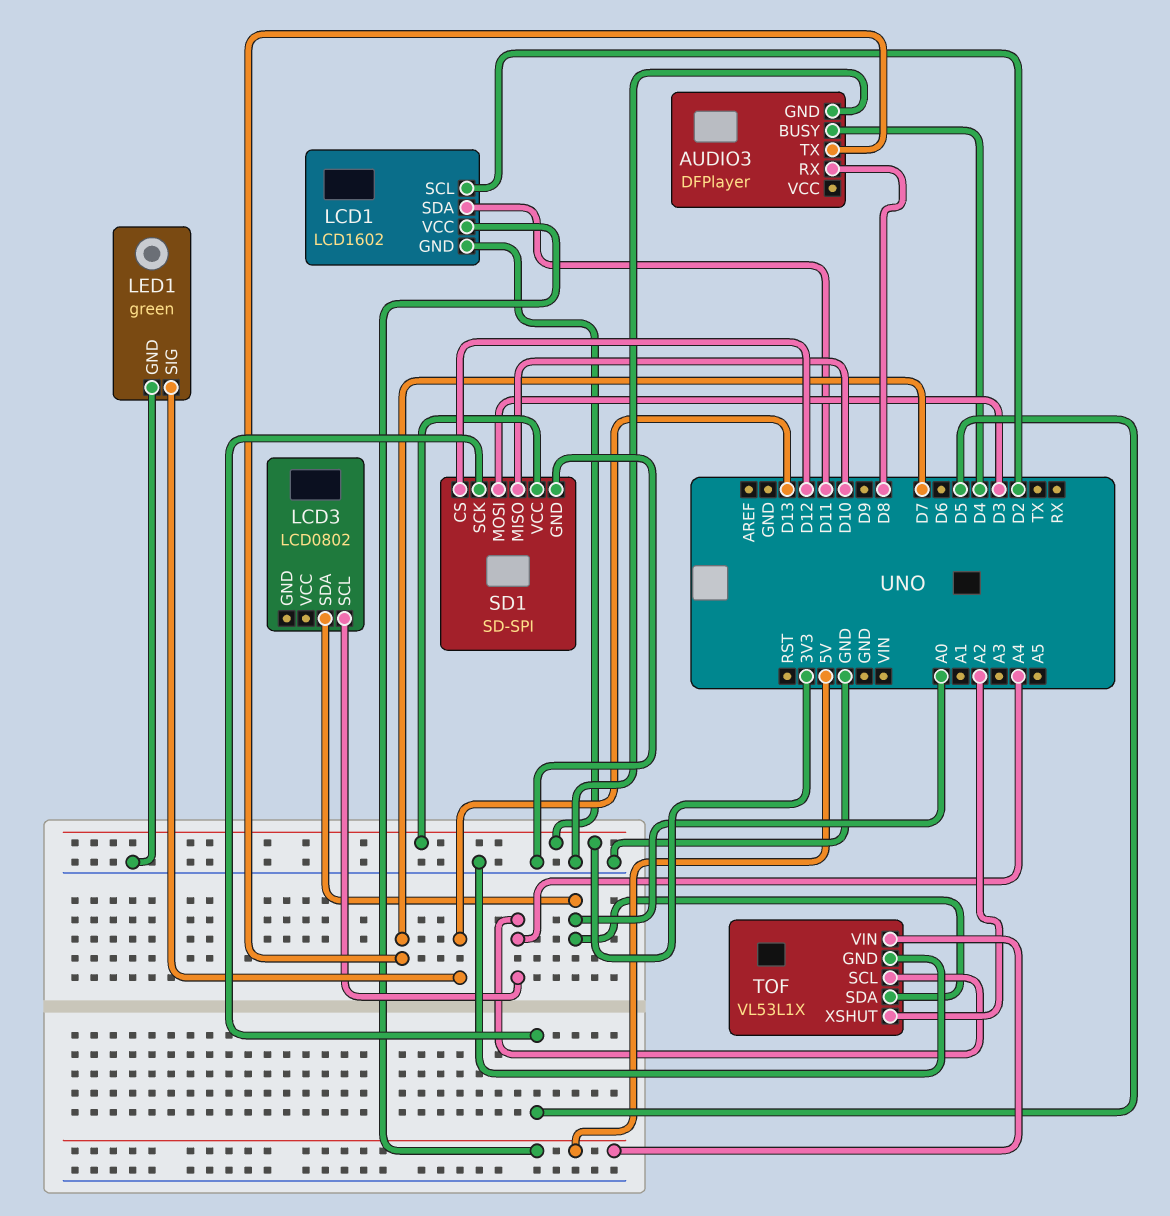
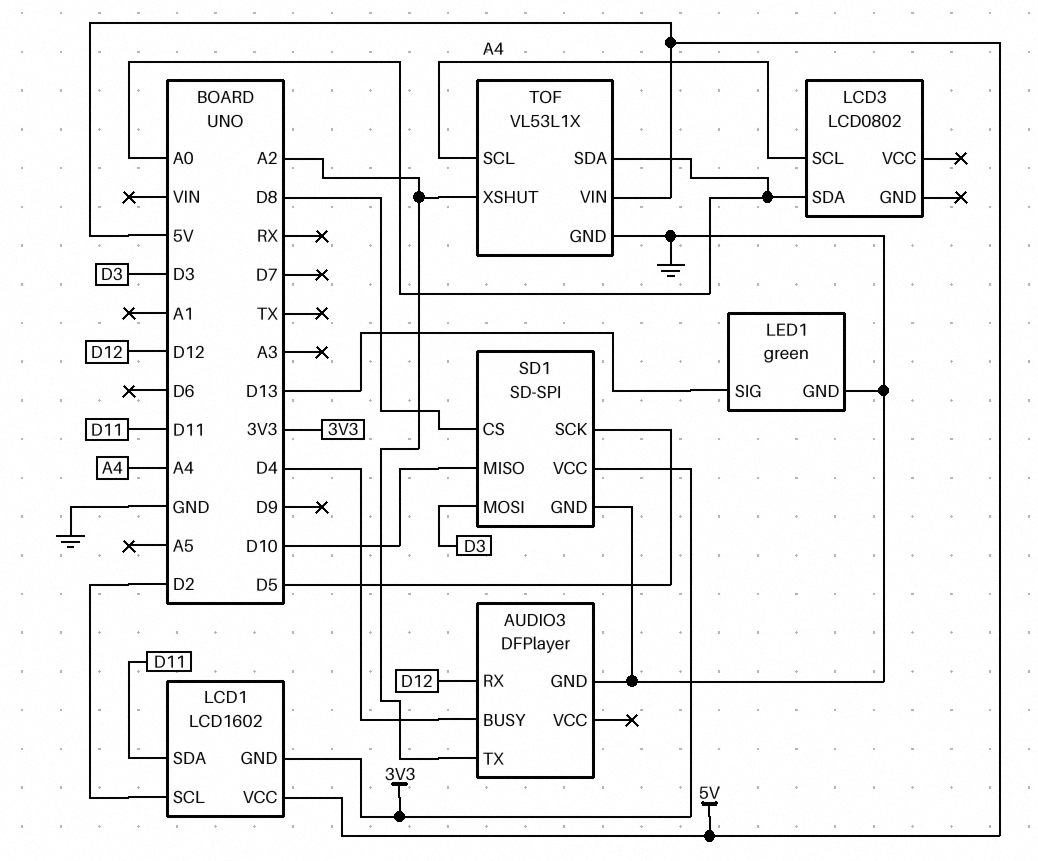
AUDIO3 pin RX: D8 -> D12
AUDIO3 pin TX: D7 -> A2
SD1 pin CS: D12 -> D8

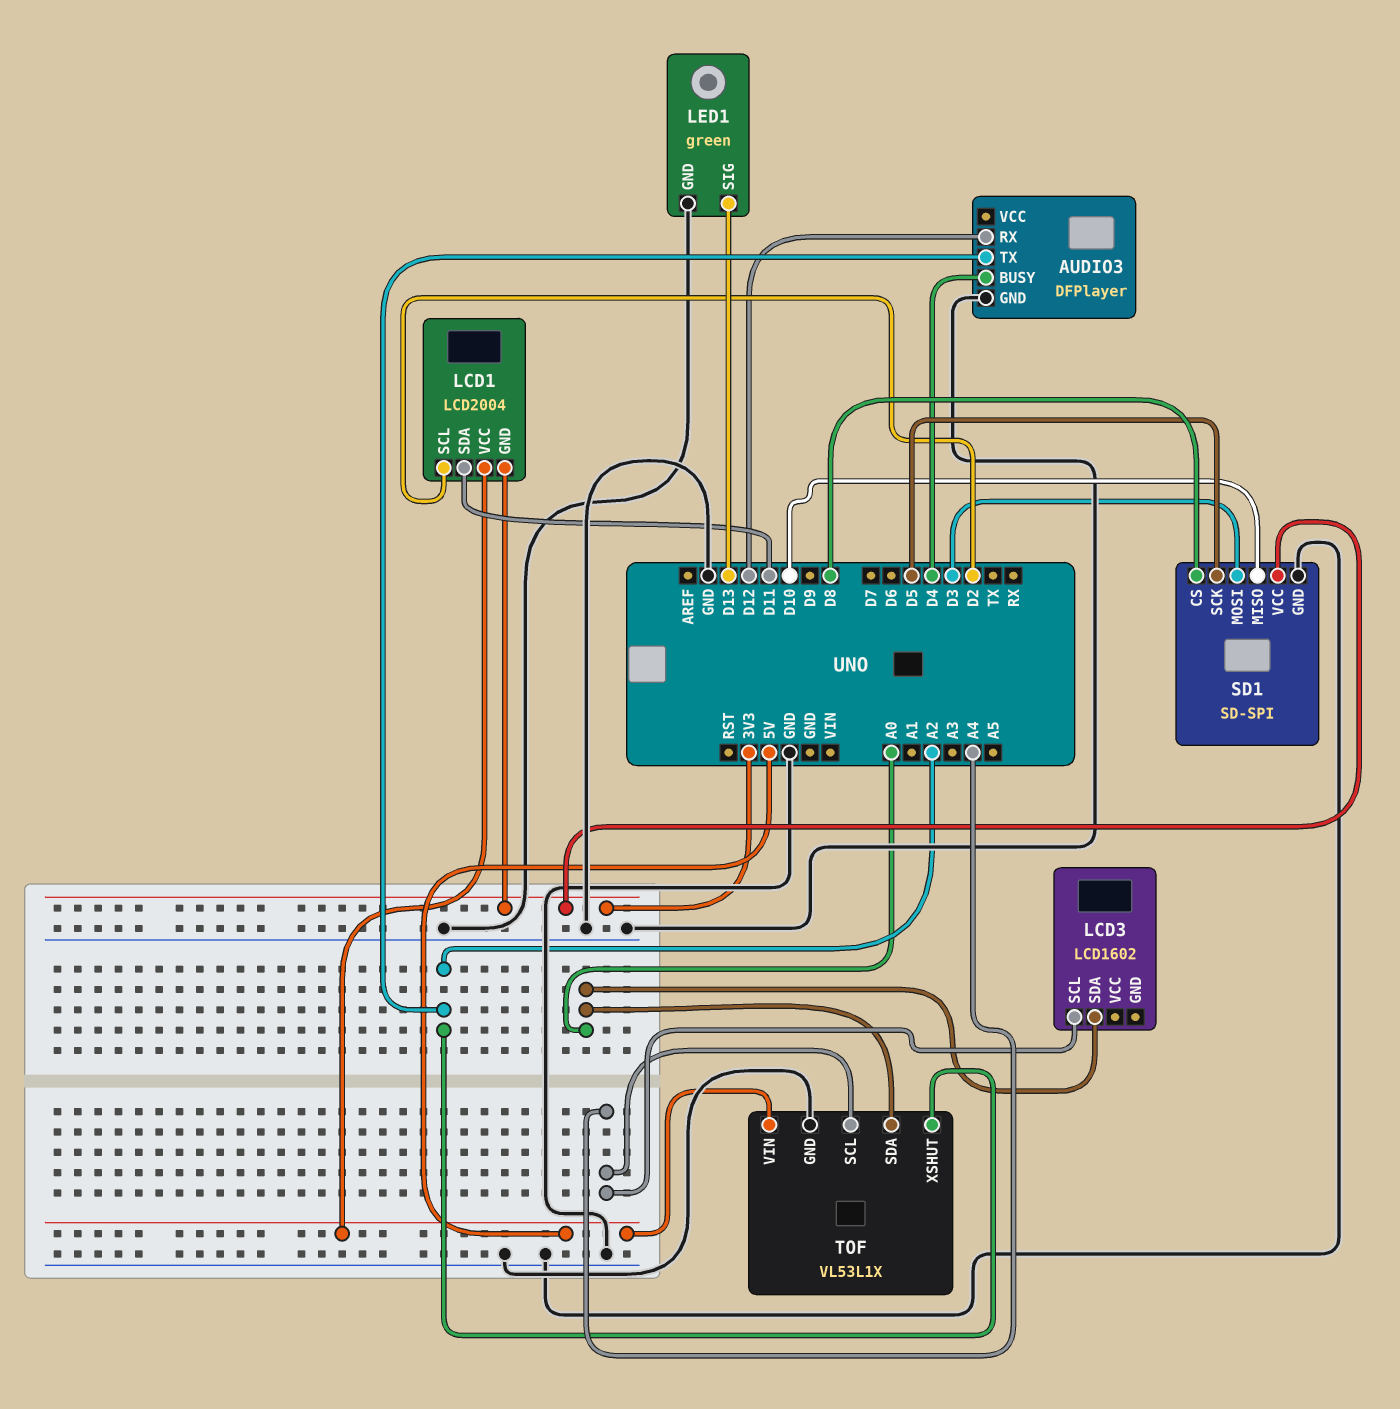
LCD1: LCD1602 -> LCD2004
LCD3: LCD0802 -> LCD1602

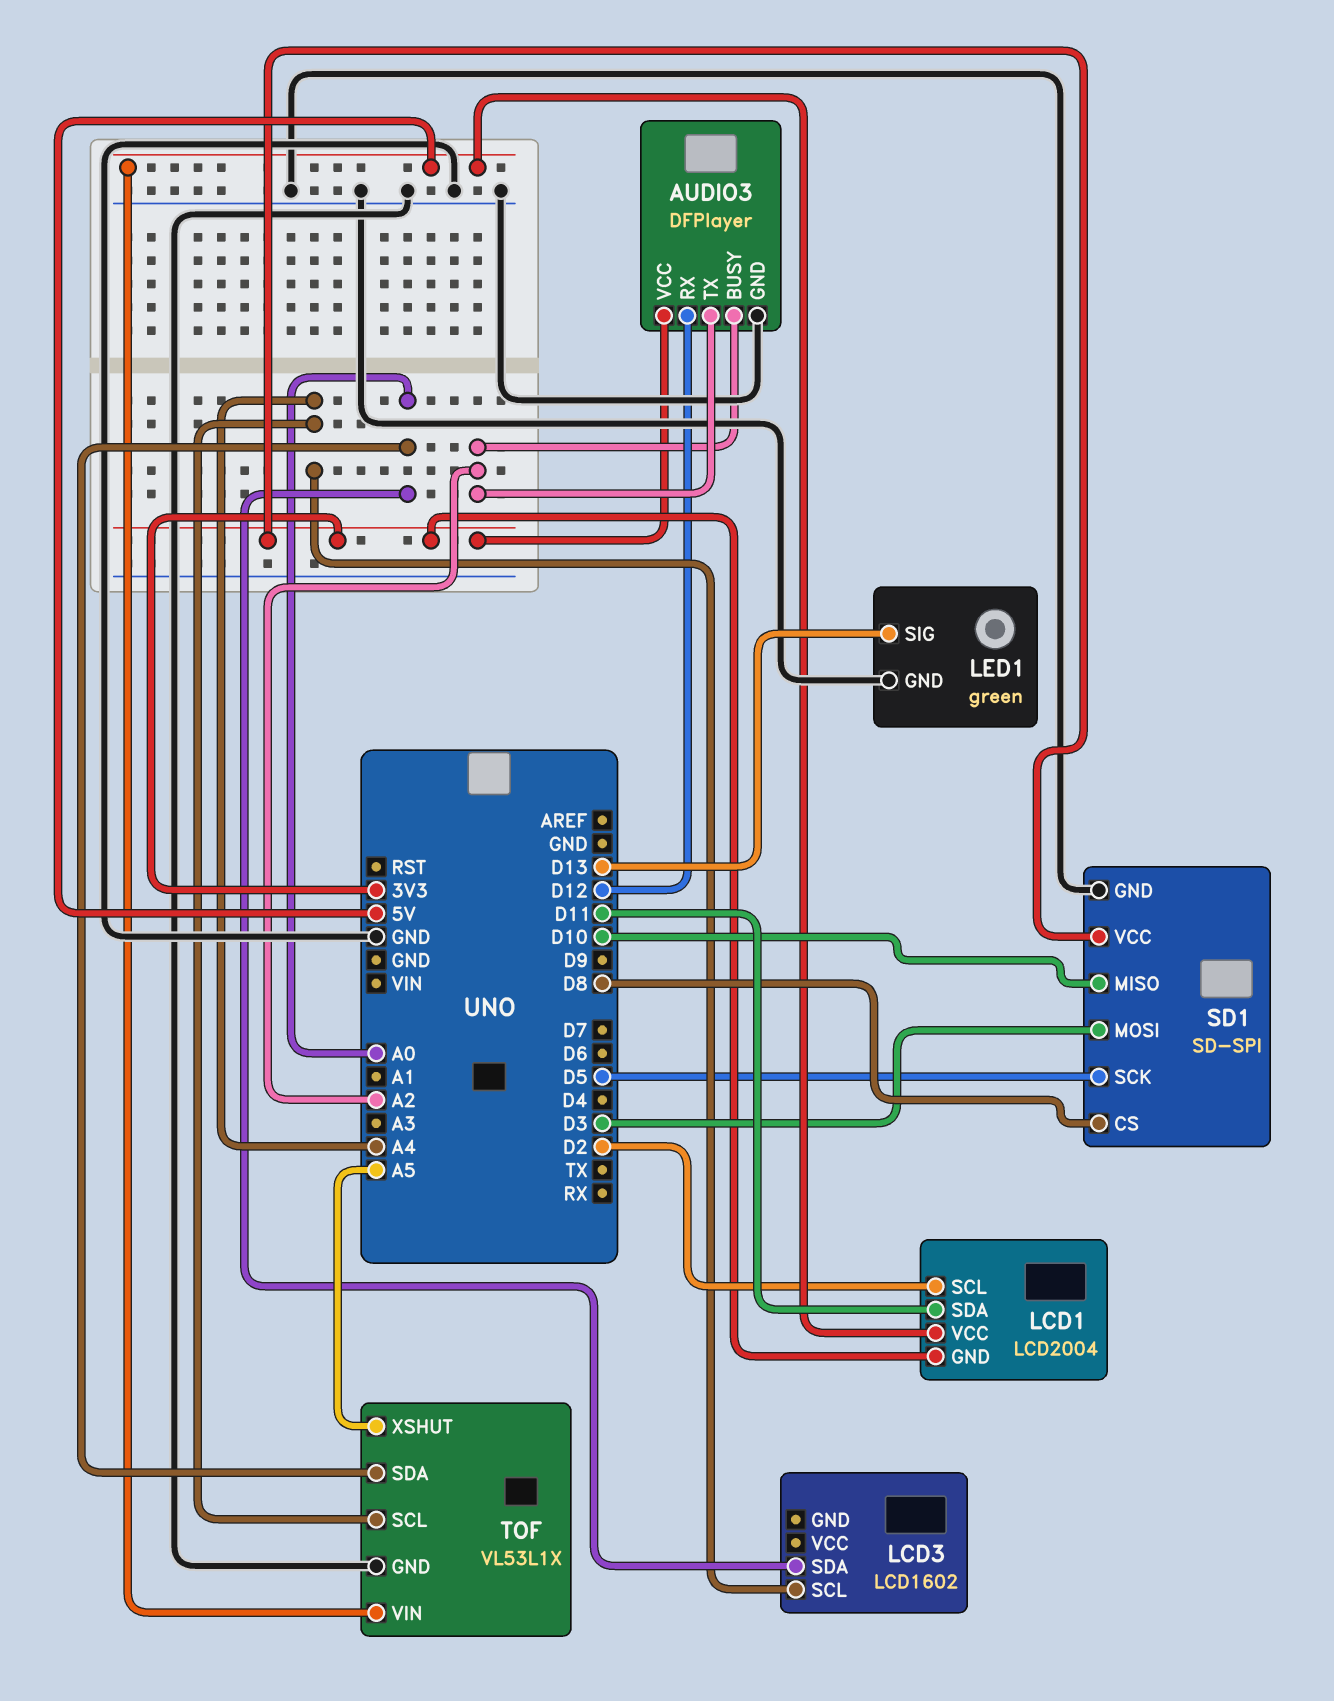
AUDIO3 pin BUSY: D4 -> A2
AUDIO3 pin VCC: none -> 3V3
TOF pin XSHUT: A2 -> A5

